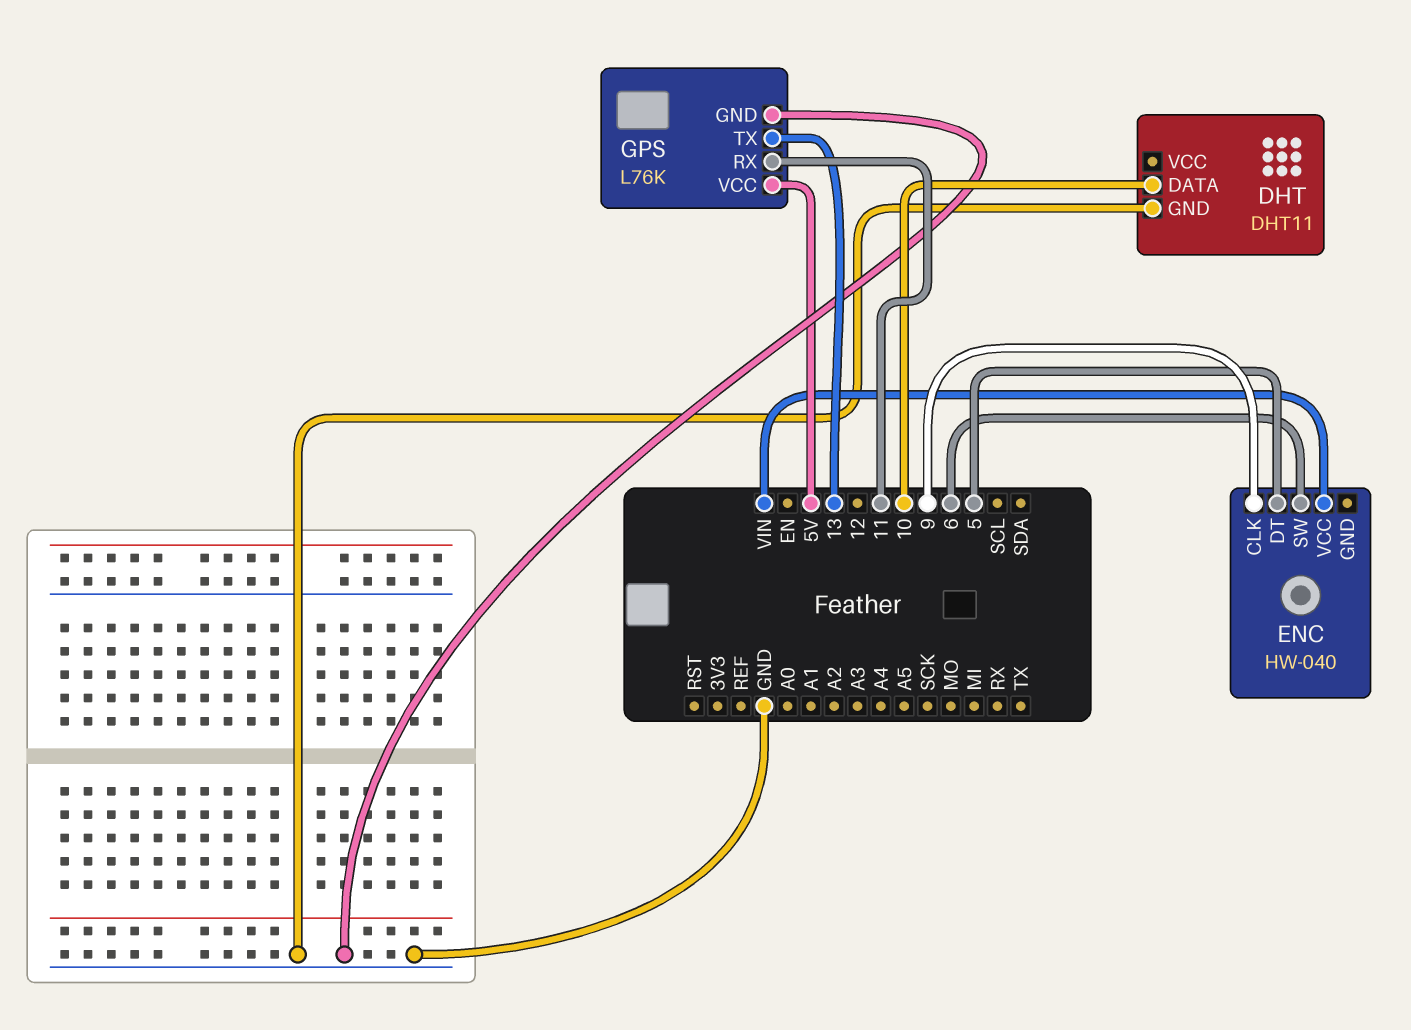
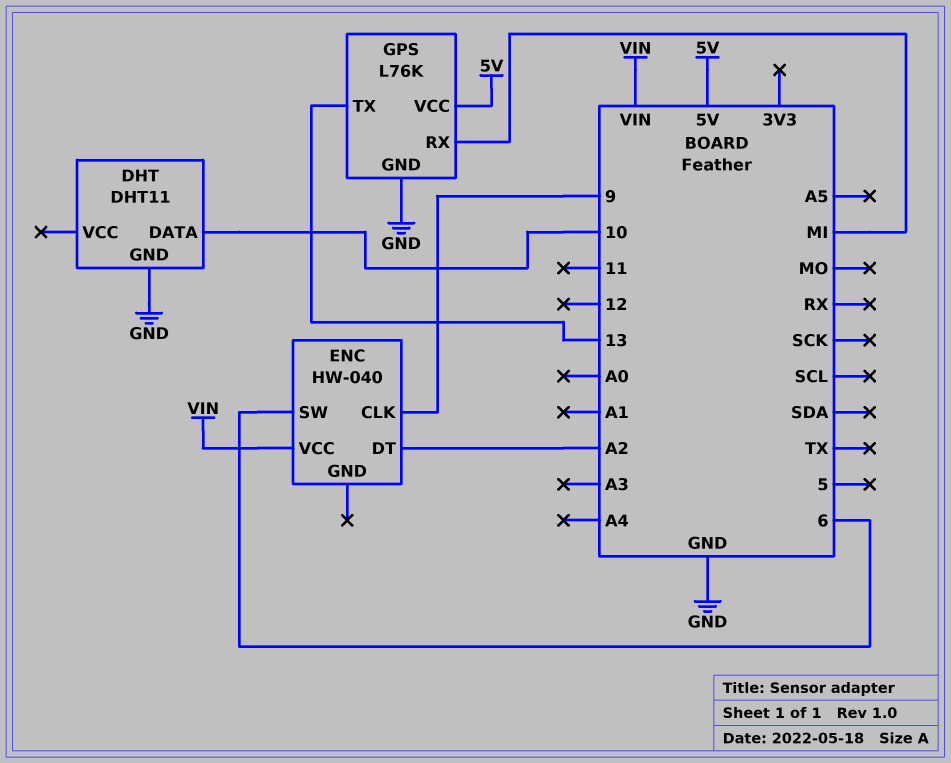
ENC pin DT: 5 -> A2
GPS pin RX: 11 -> MI

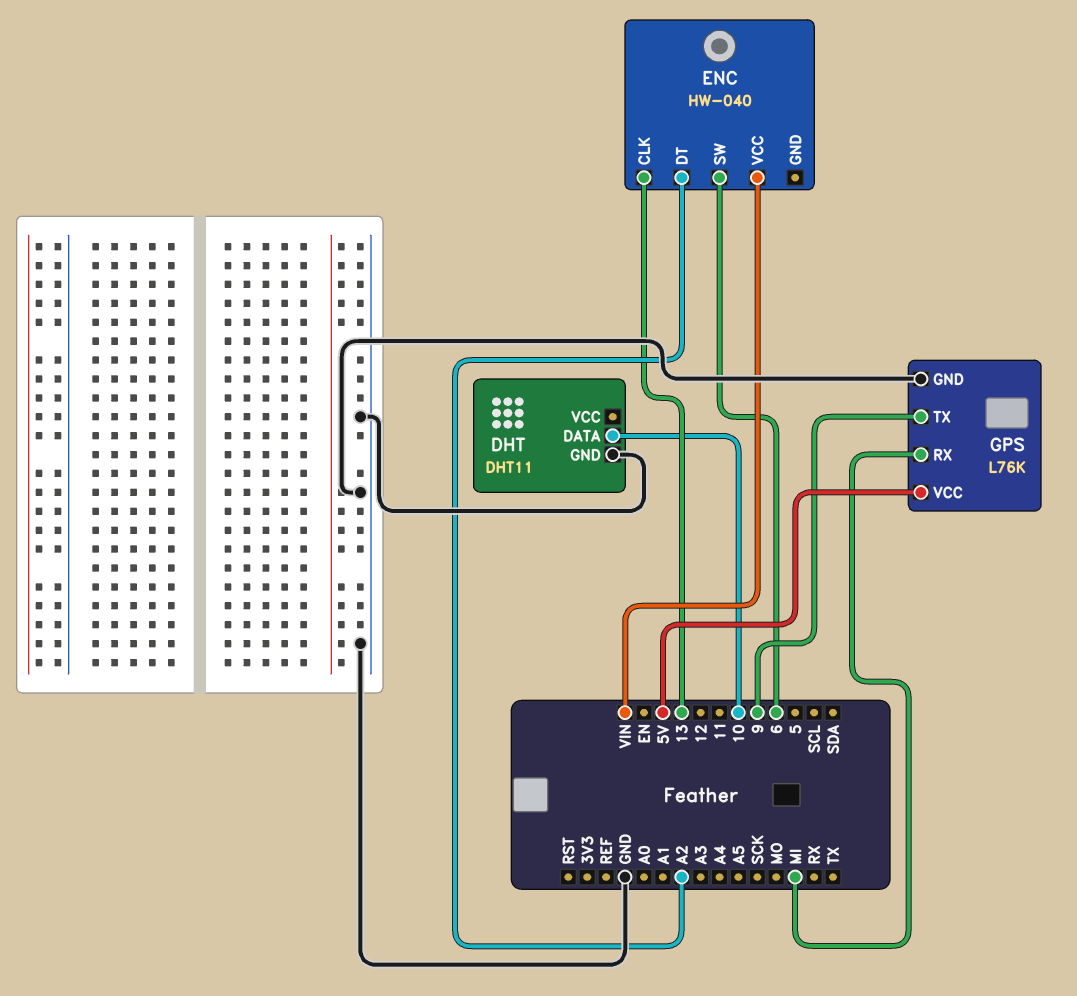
ENC pin CLK: 9 -> 13
GPS pin TX: 13 -> 9

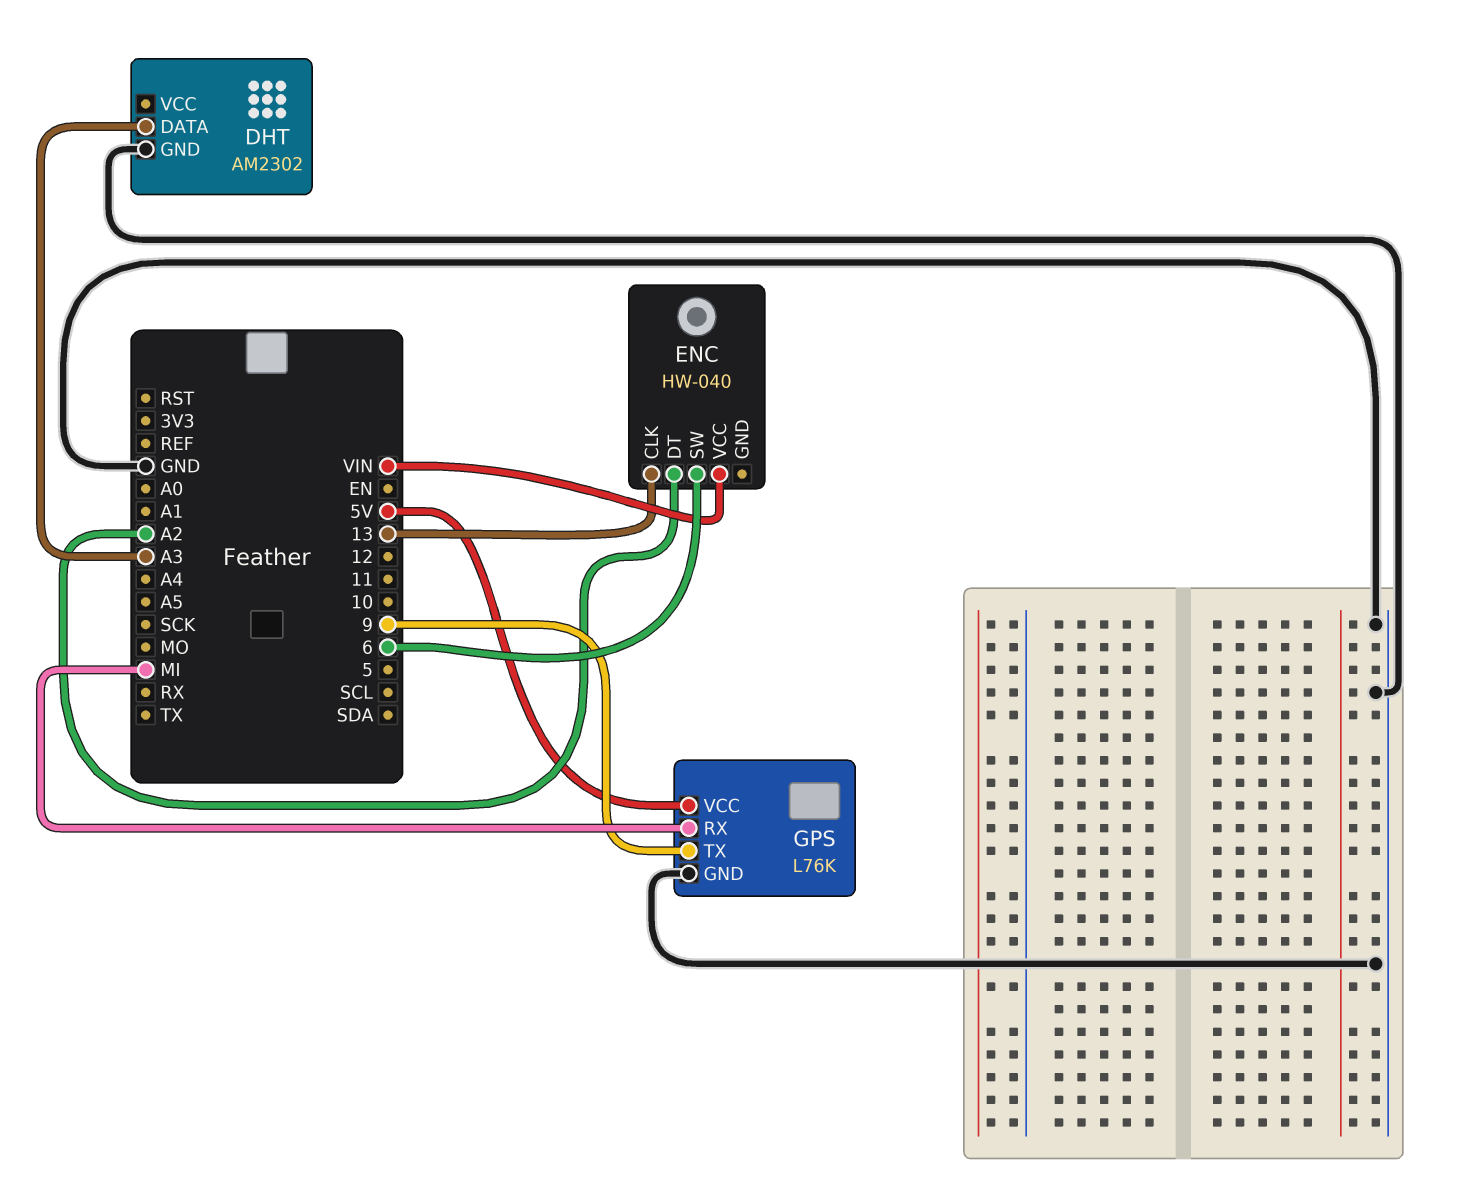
DHT: DHT11 -> AM2302
DHT pin DATA: 10 -> A3

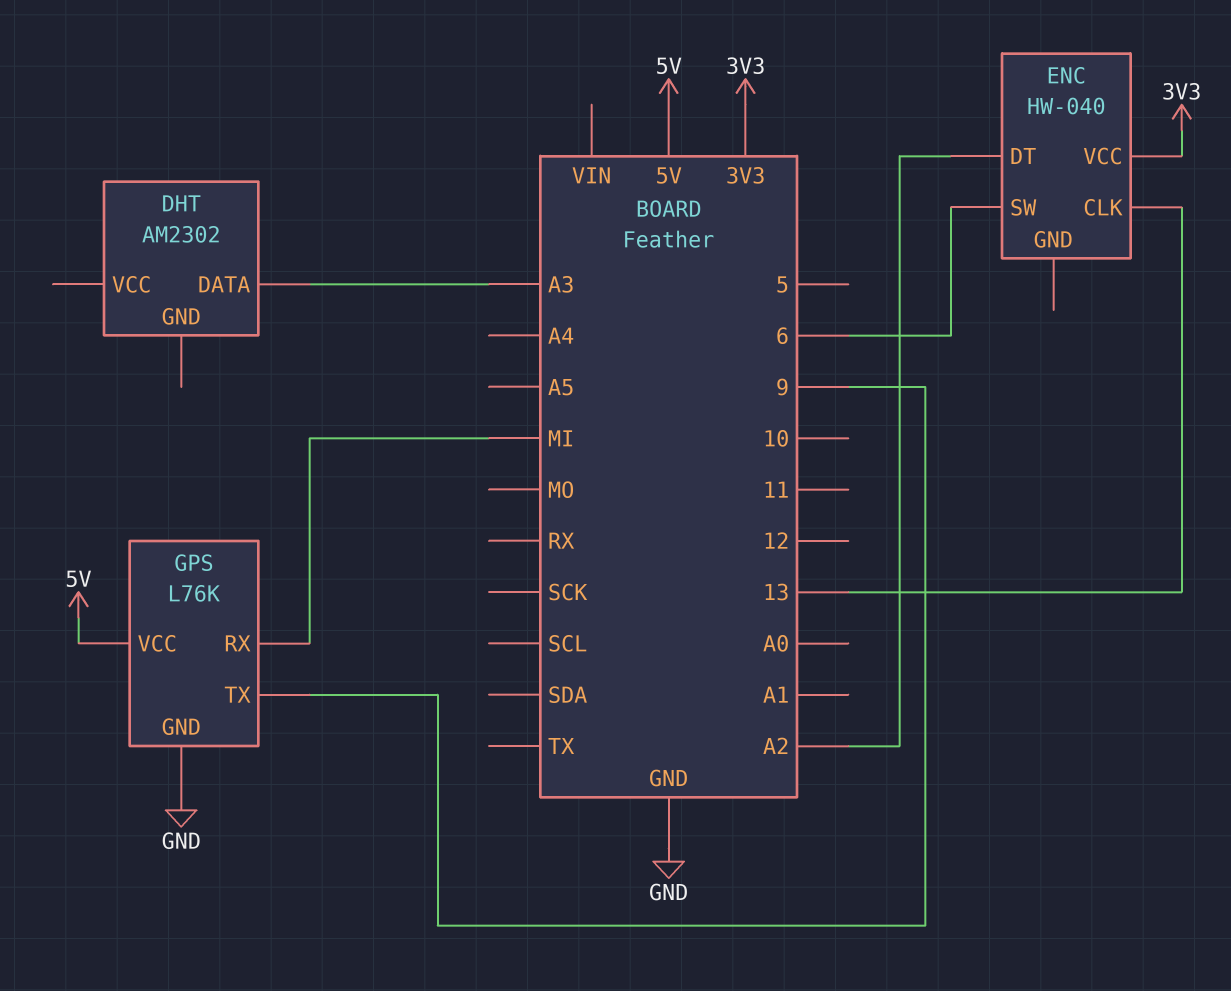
DHT pin GND: GND -> none
ENC pin VCC: VIN -> 3V3

